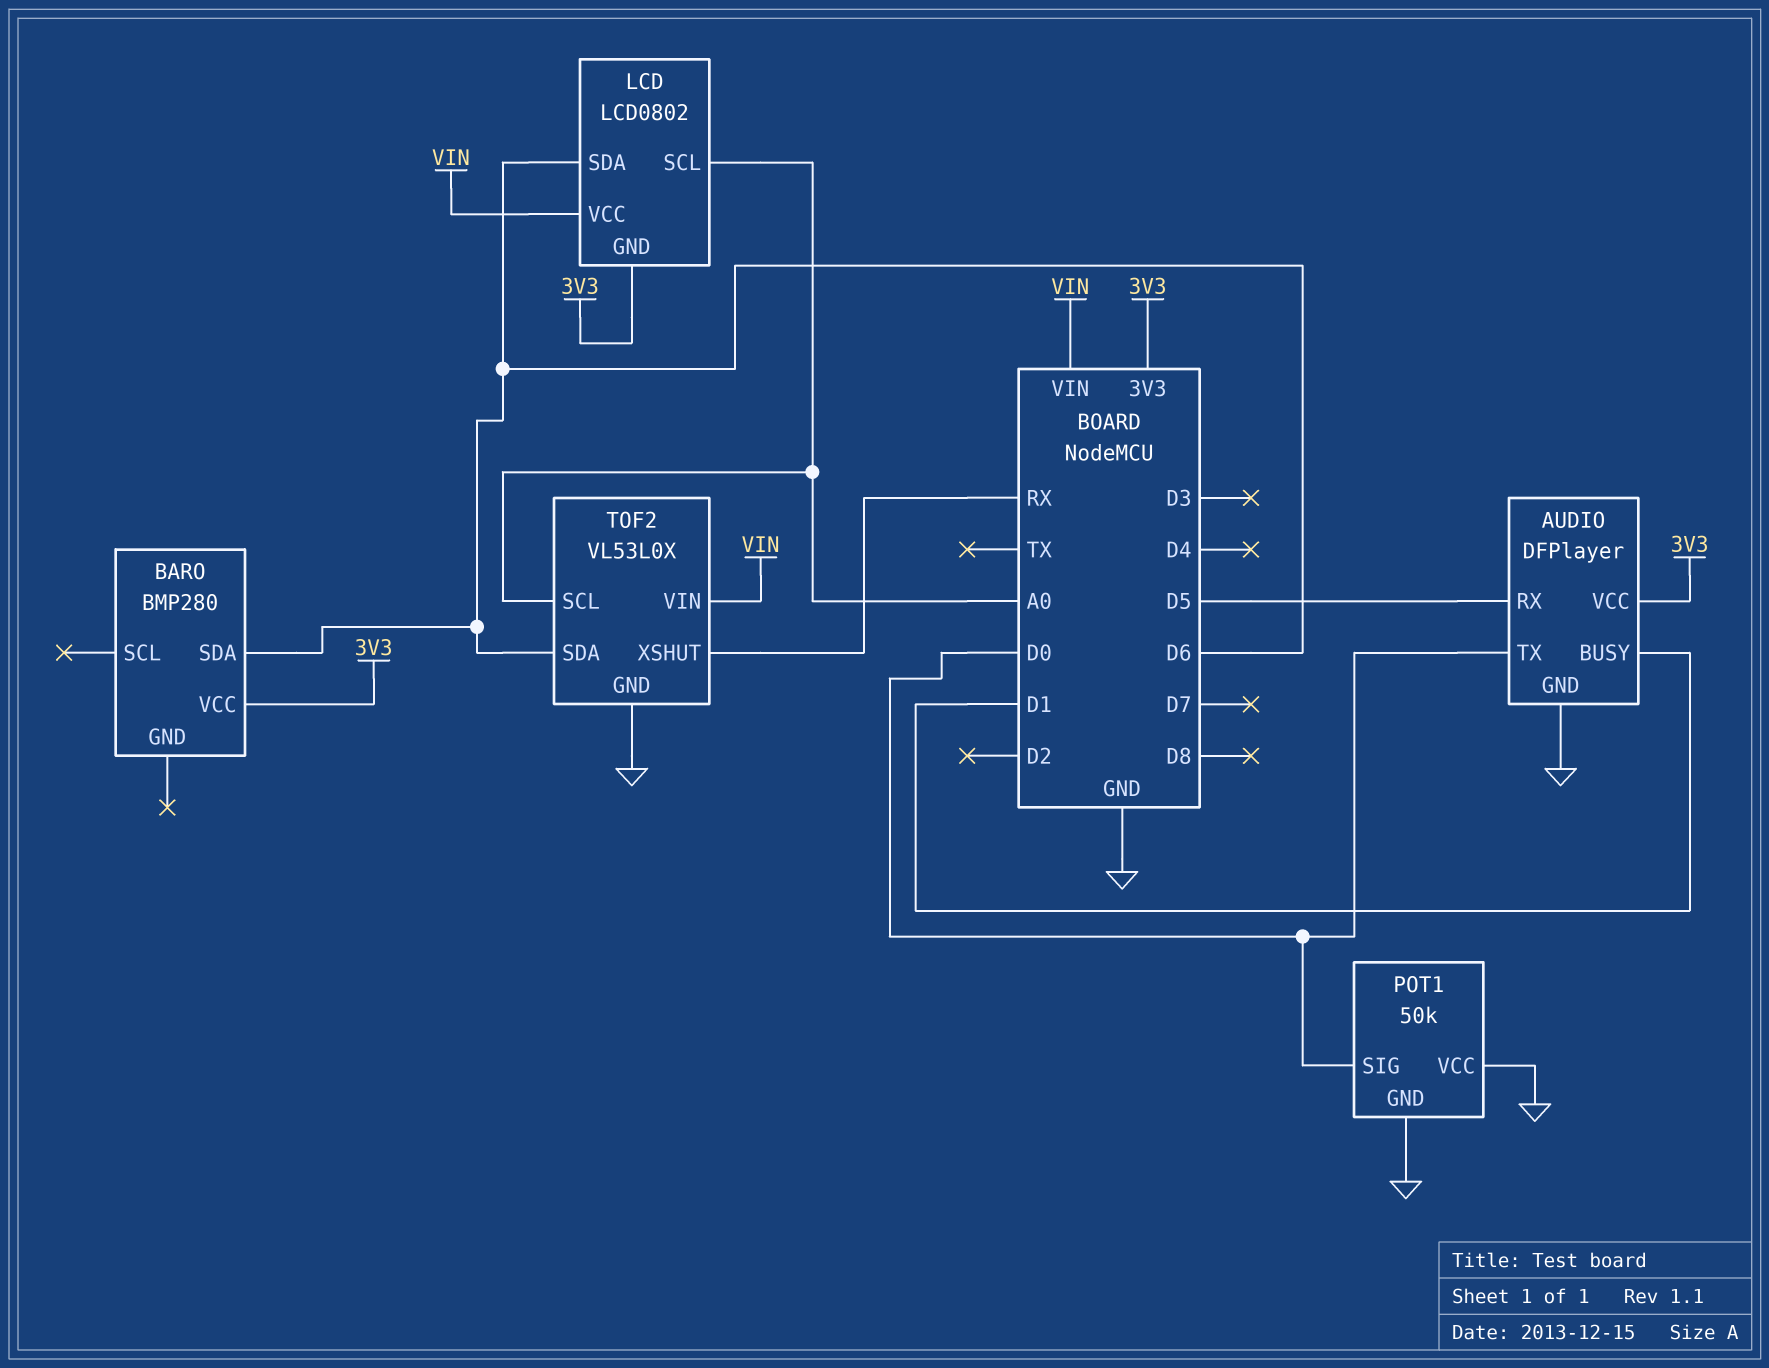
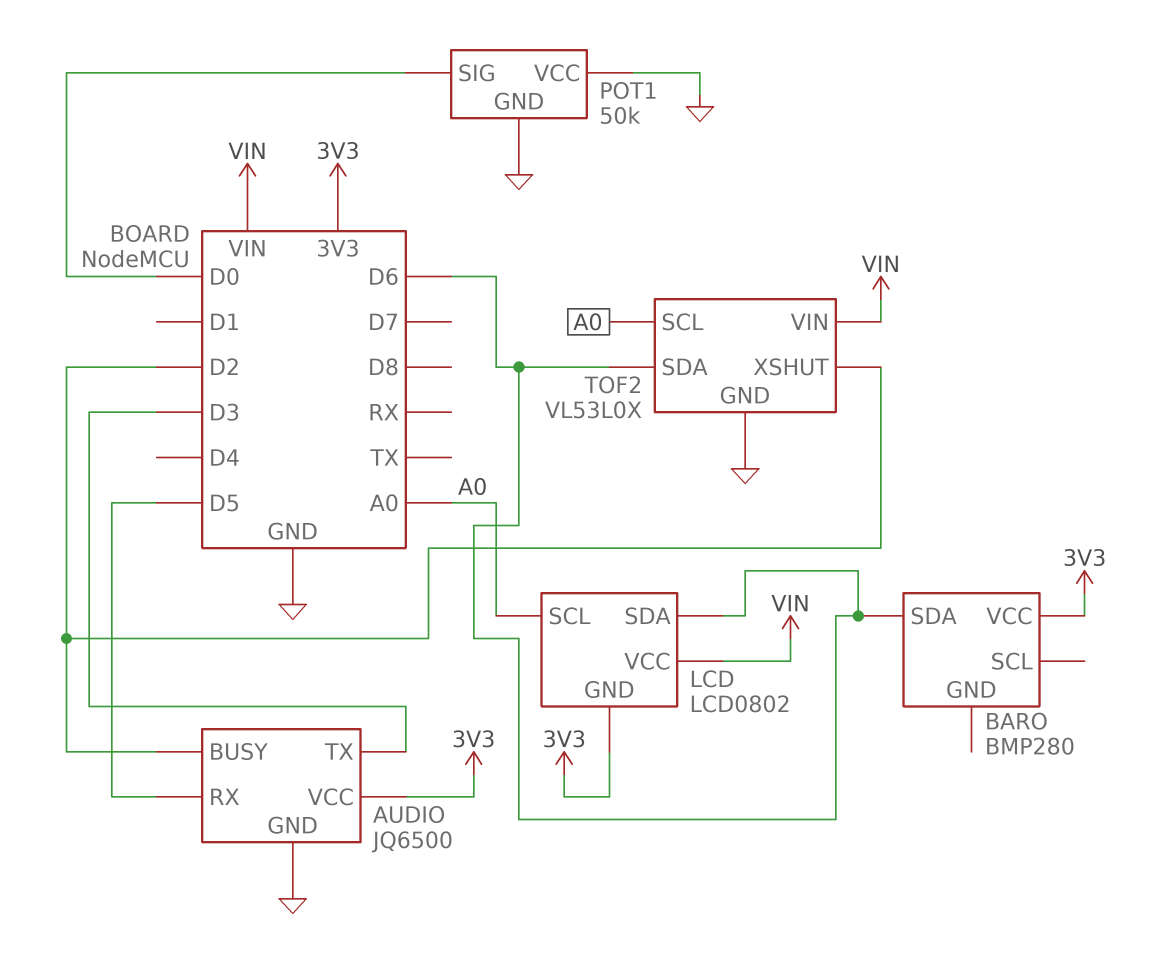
AUDIO: DFPlayer -> JQ6500
AUDIO pin BUSY: D1 -> D2
AUDIO pin TX: D0 -> D3
TOF2 pin XSHUT: RX -> D2

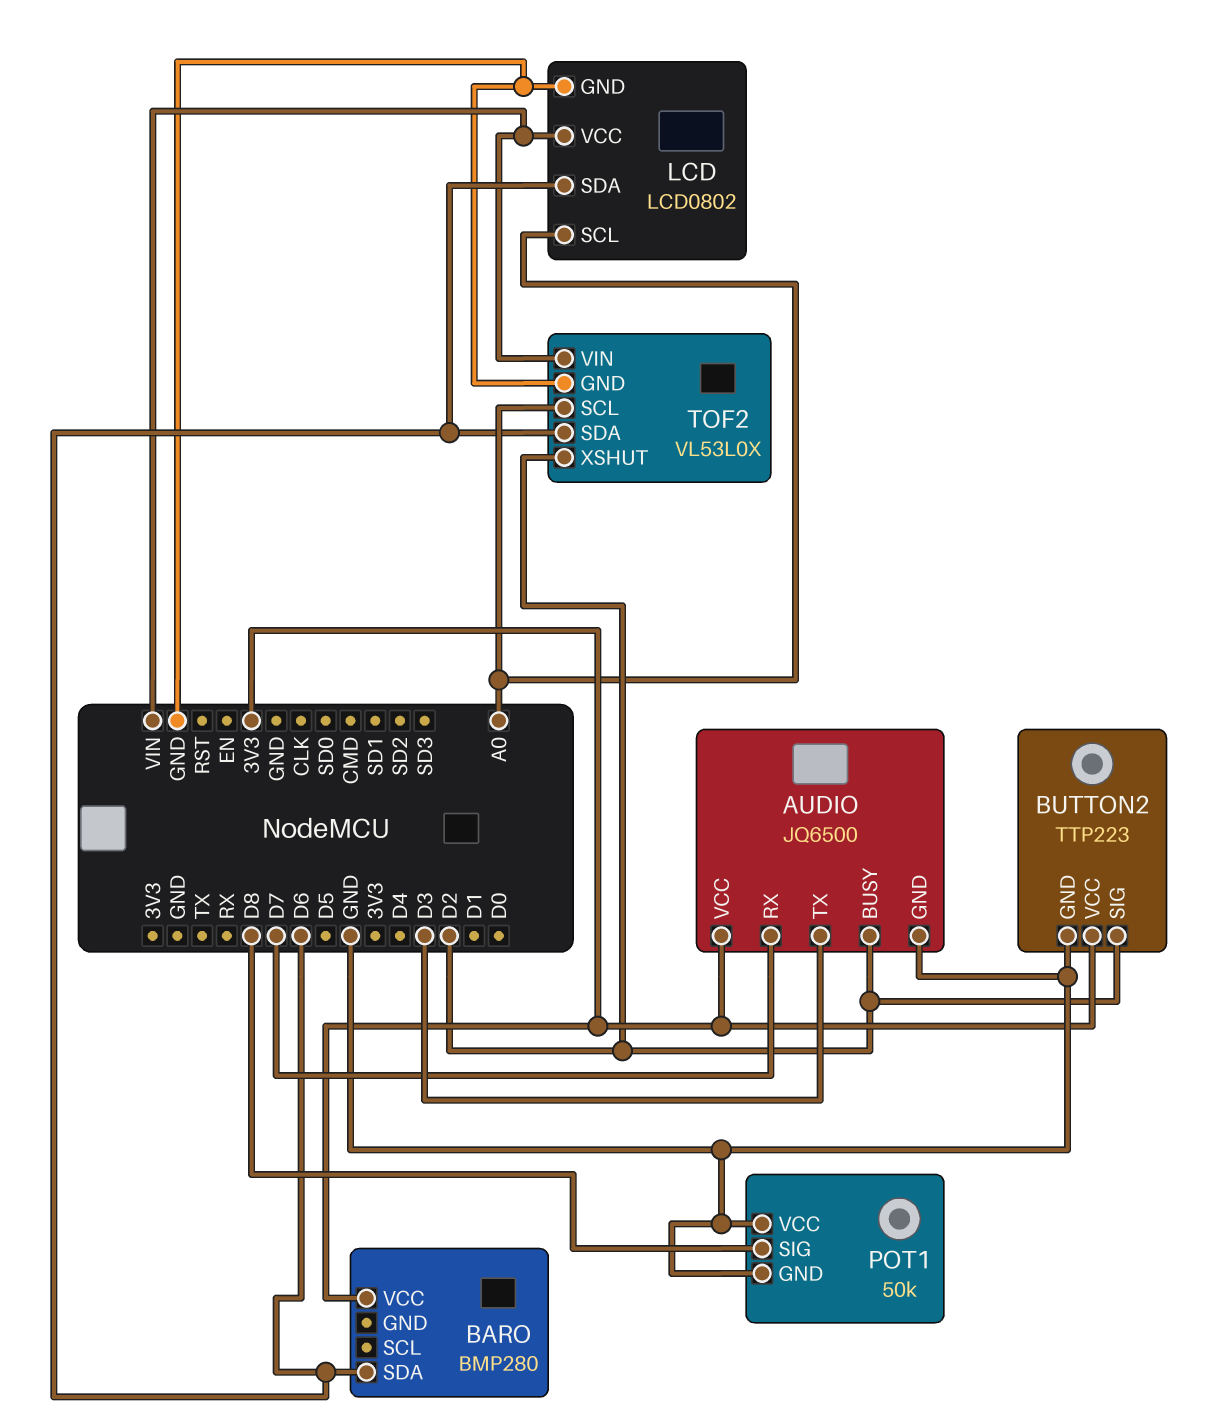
AUDIO pin RX: D5 -> D7
BUTTON2: none -> TTP223
BUTTON2 pin GND: none -> GND
BUTTON2 pin SIG: none -> D2
BUTTON2 pin VCC: none -> 3V3
LCD pin GND: 3V3 -> GND
POT1 pin SIG: D0 -> D8

